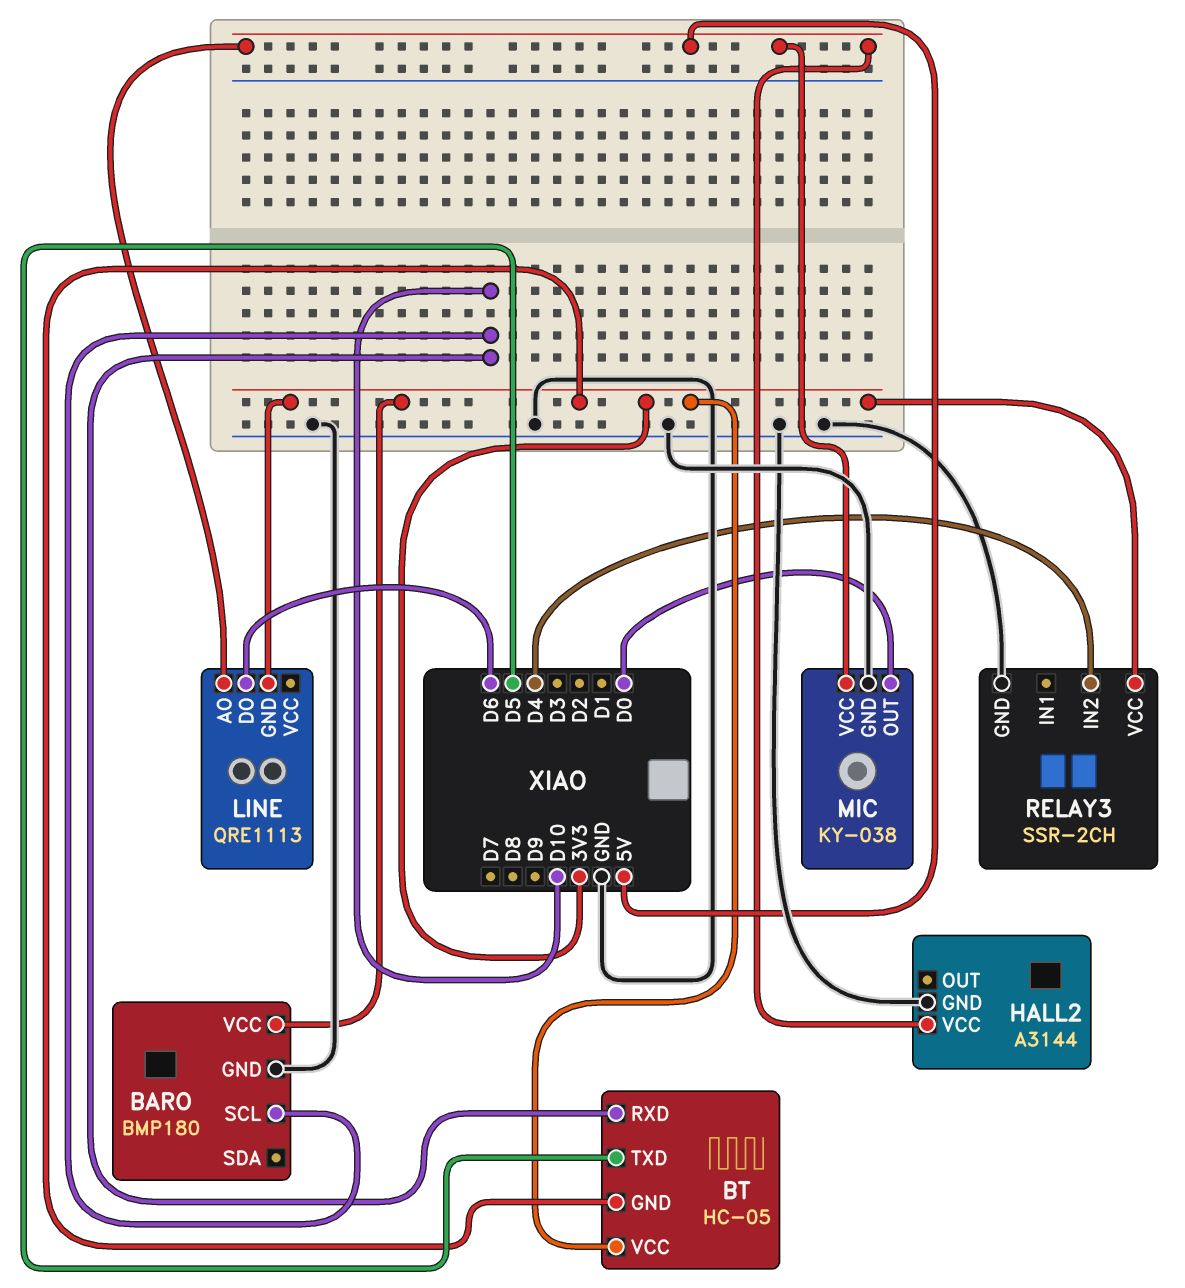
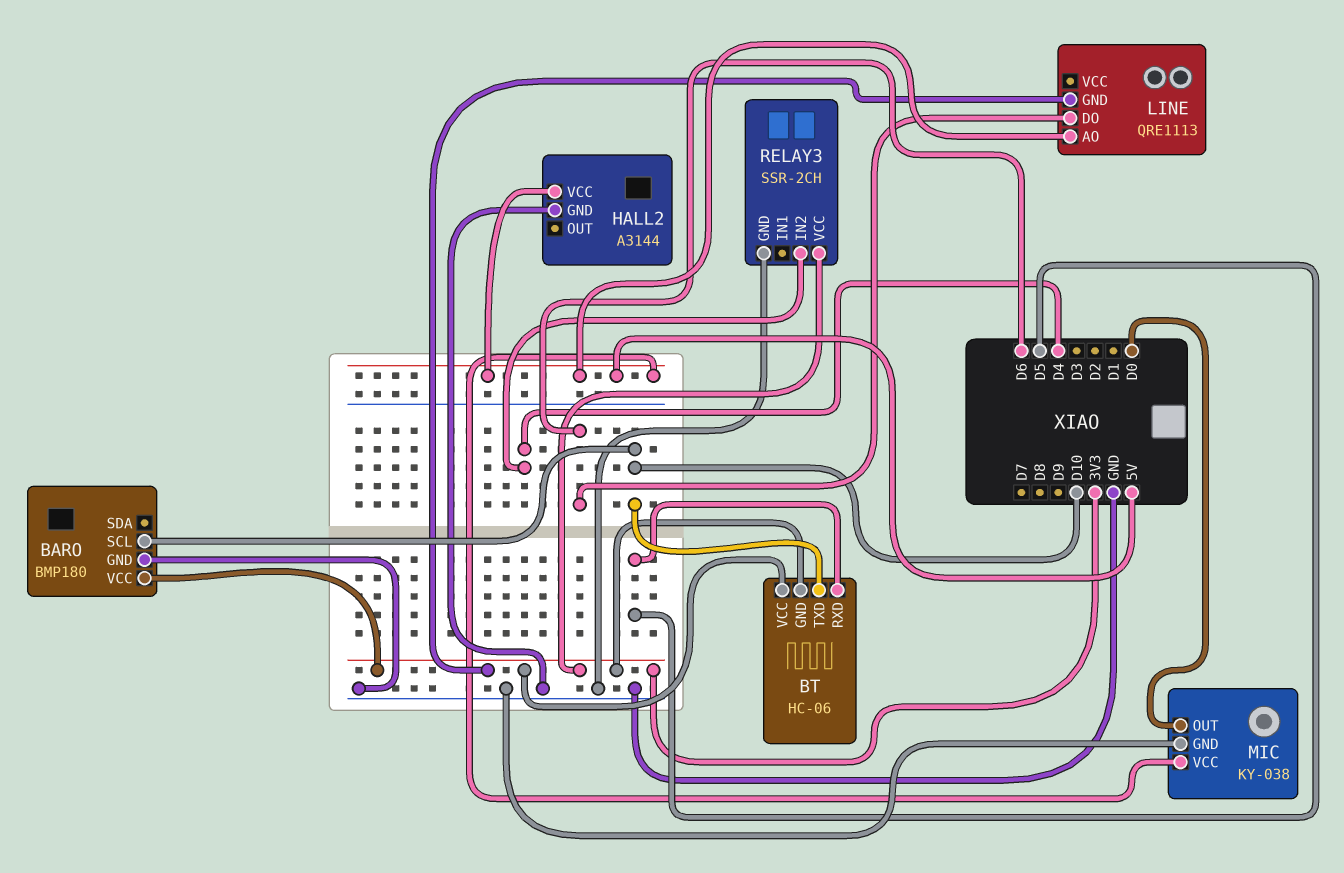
BT: HC-05 -> HC-06
BT pin RXD: D10 -> D5
BT pin TXD: D5 -> D10

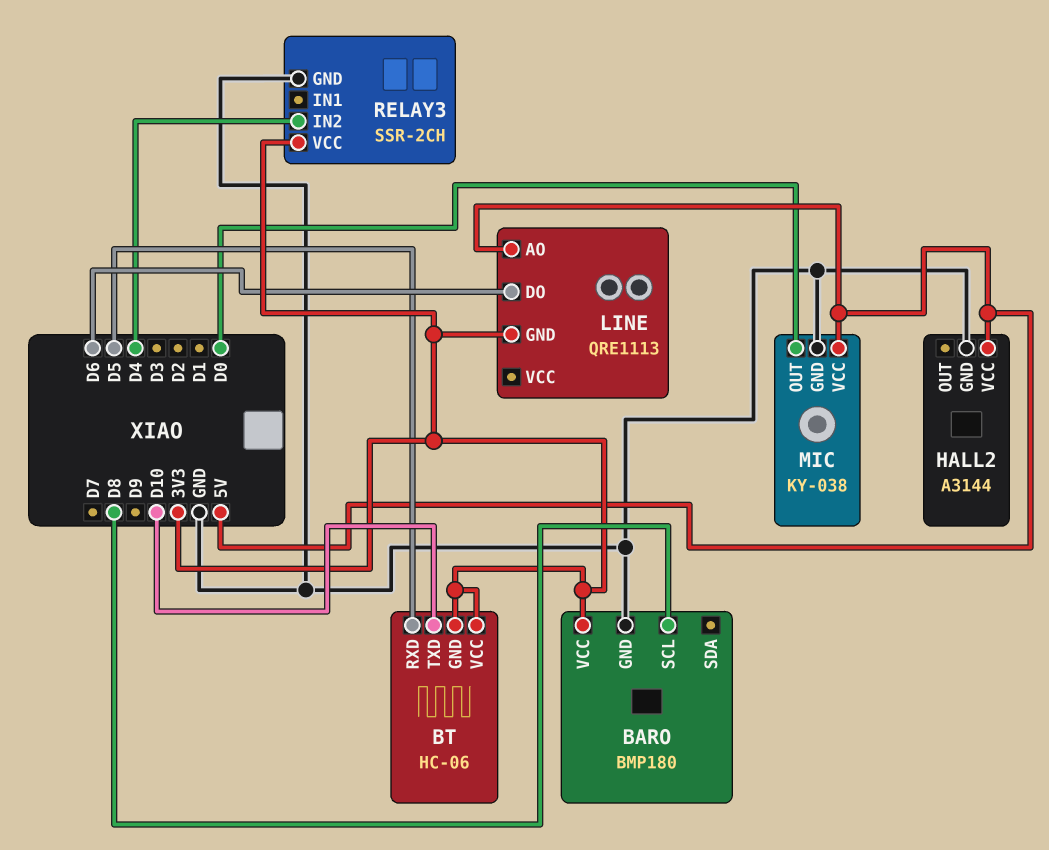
BARO pin SCL: D10 -> D8

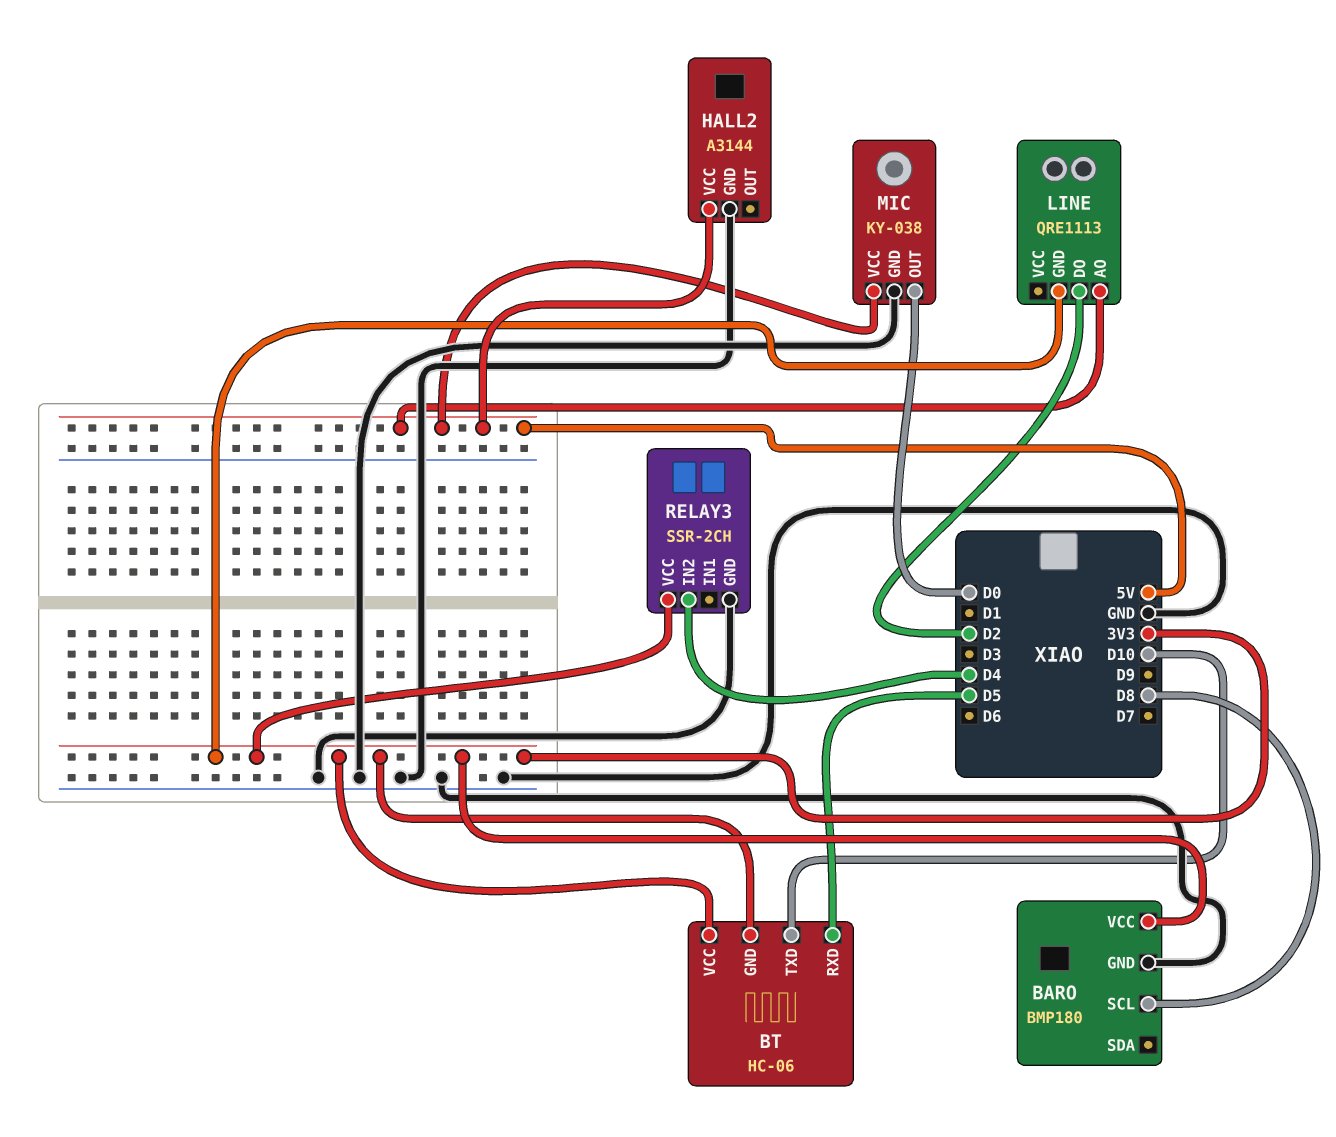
LINE pin DO: D6 -> D2

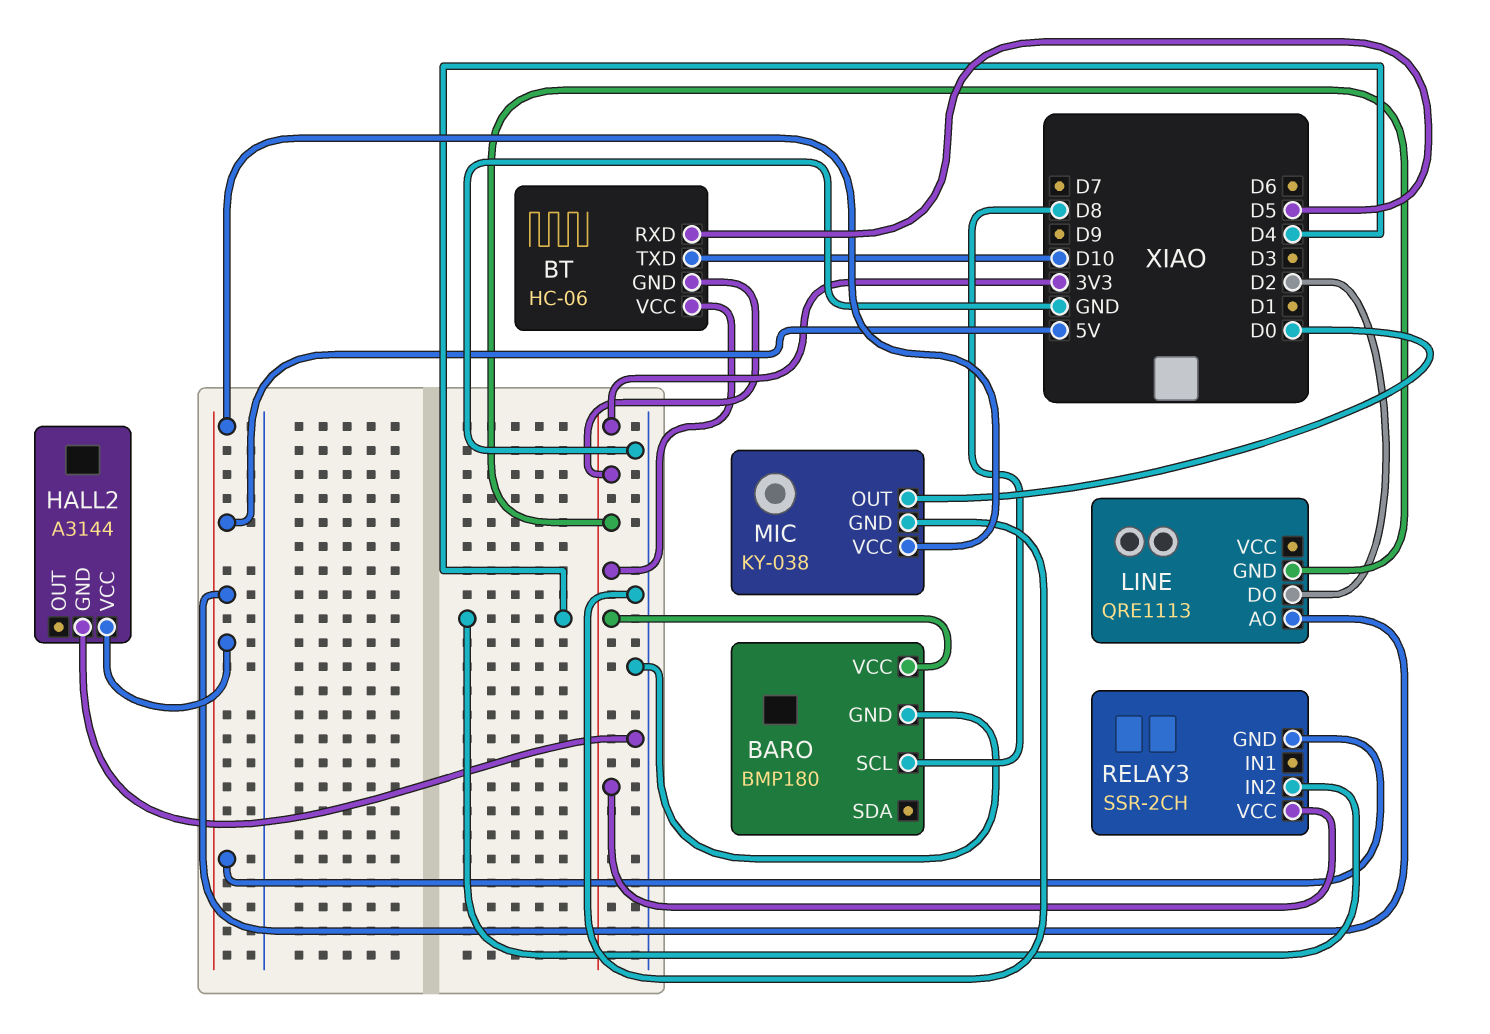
RELAY3 pin GND: GND -> 5V

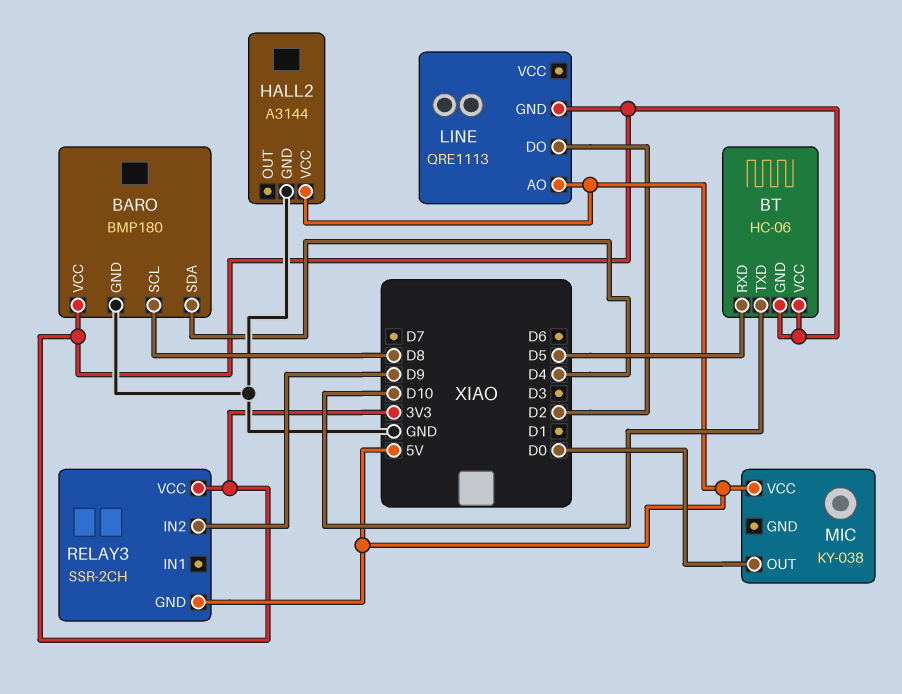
BARO pin SDA: none -> D4
MIC pin GND: GND -> none
RELAY3 pin IN2: D4 -> D9

